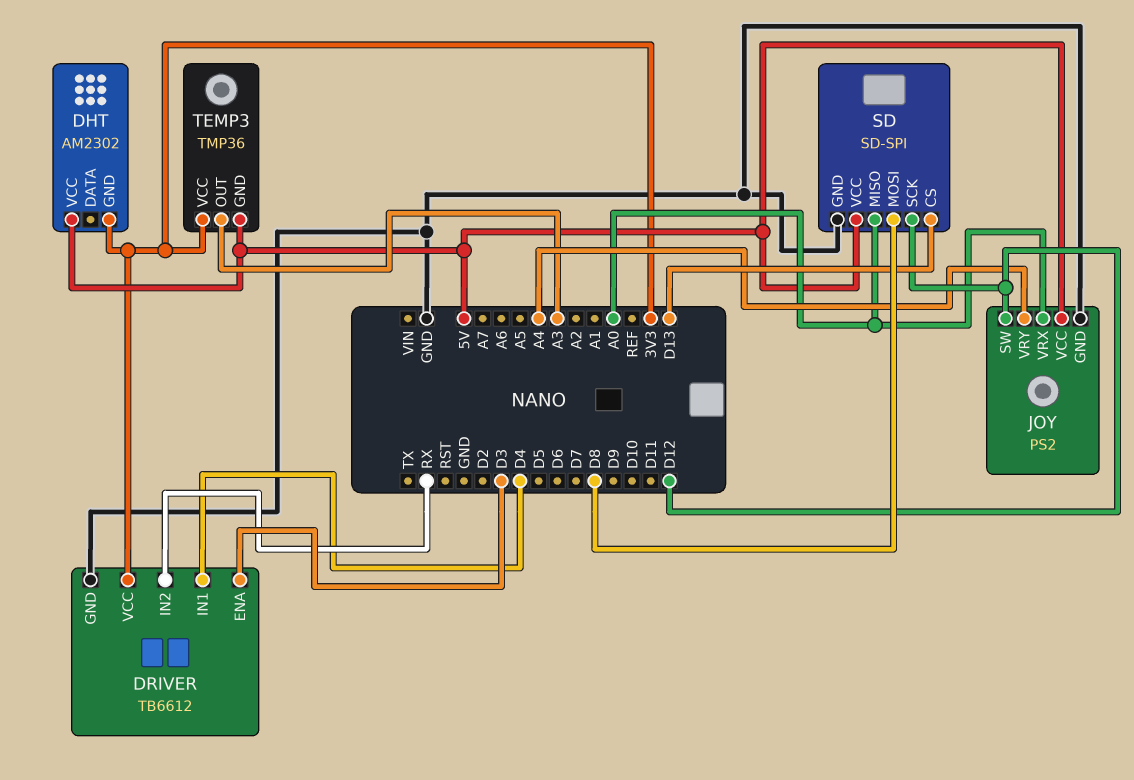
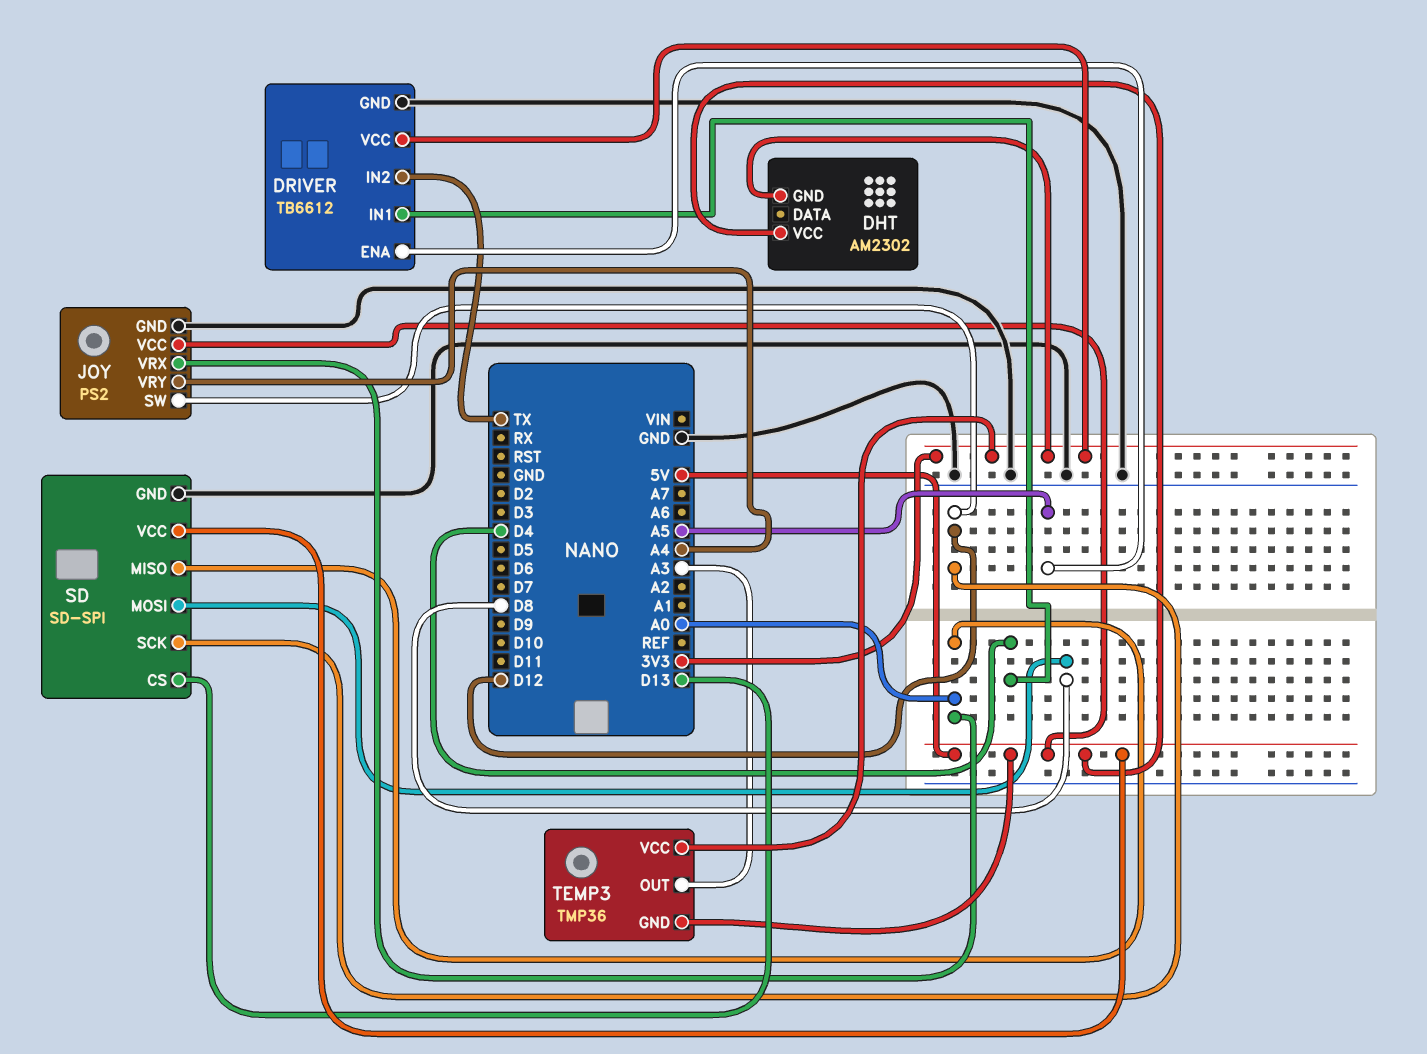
DRIVER pin ENA: D3 -> A5
DRIVER pin IN2: RX -> TX

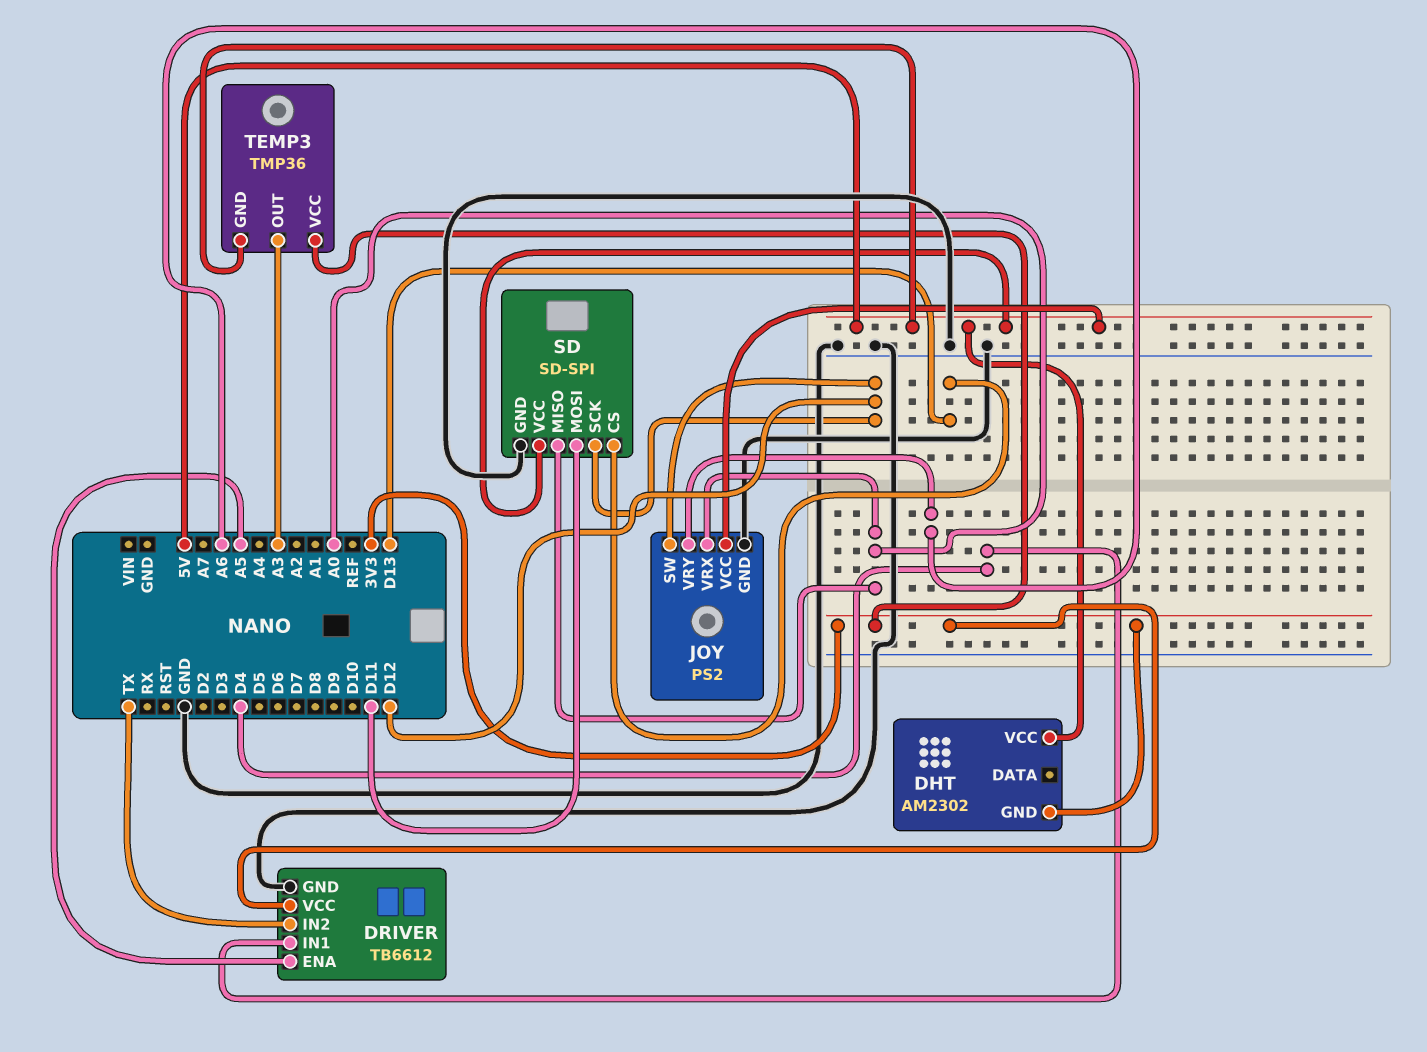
JOY pin VRY: A4 -> A6
SD pin MOSI: D8 -> D11

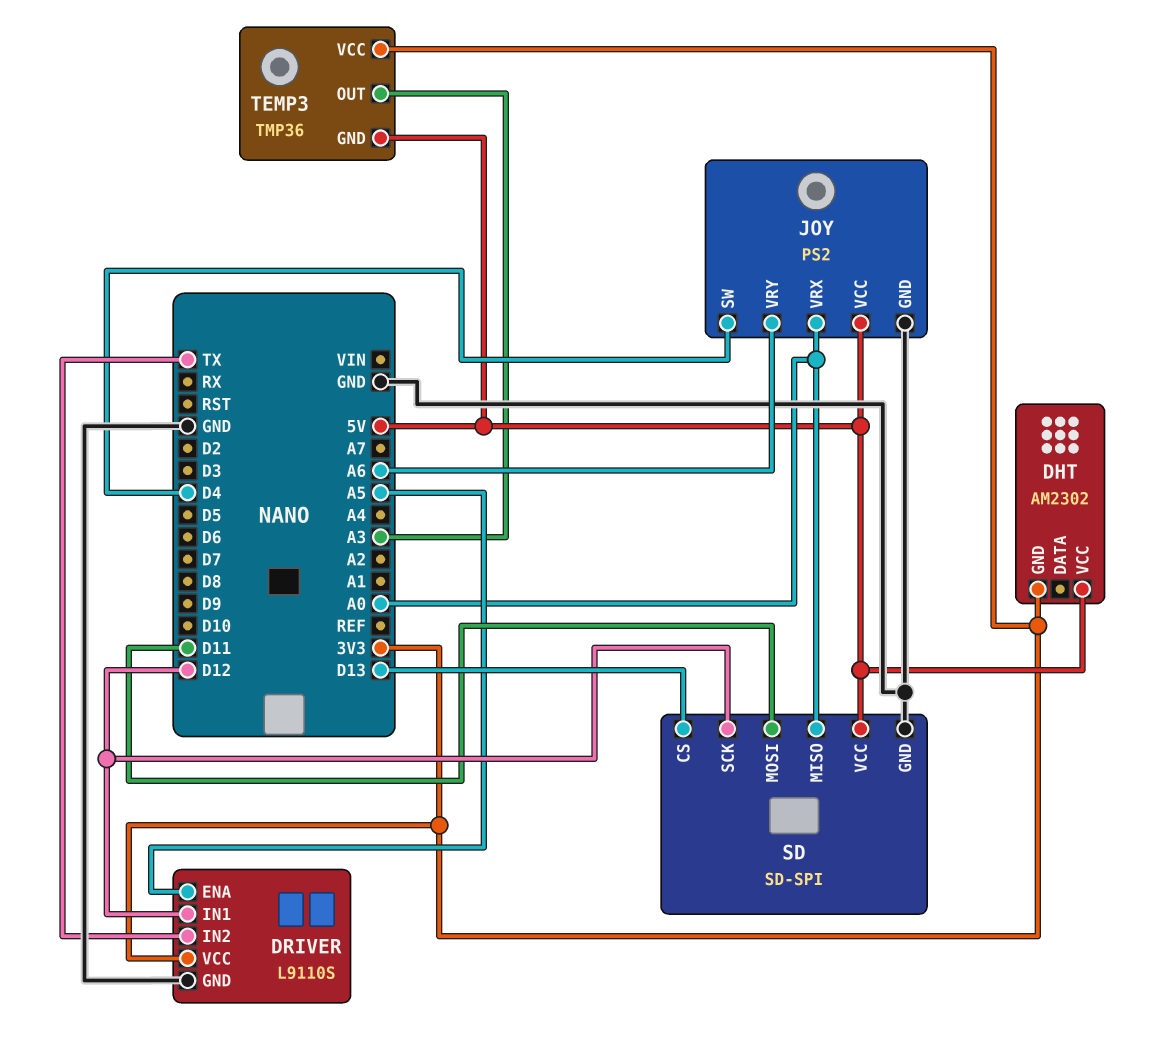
DRIVER: TB6612 -> L9110S
DRIVER pin IN1: D4 -> D12
JOY pin SW: D12 -> D4

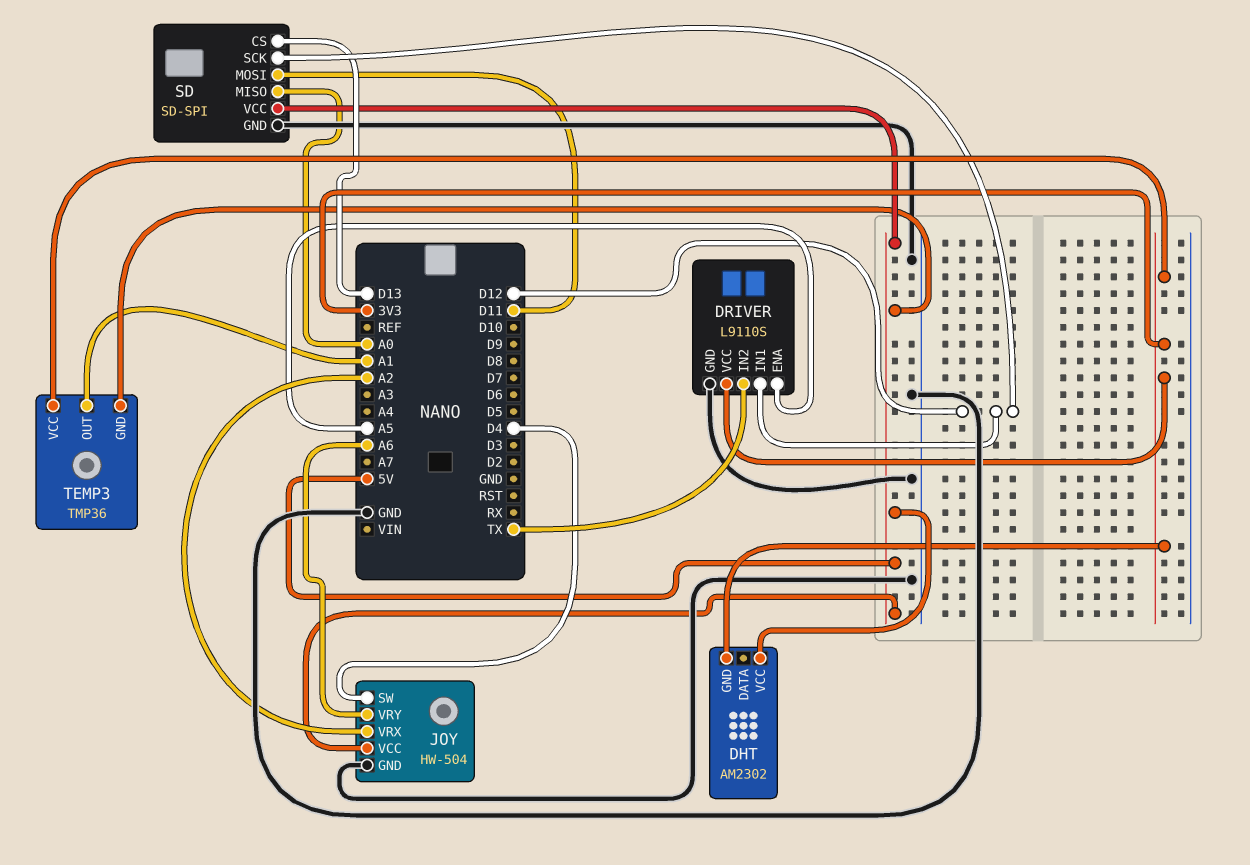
JOY: PS2 -> HW-504
JOY pin VRX: A0 -> A2
TEMP3 pin OUT: A3 -> A1

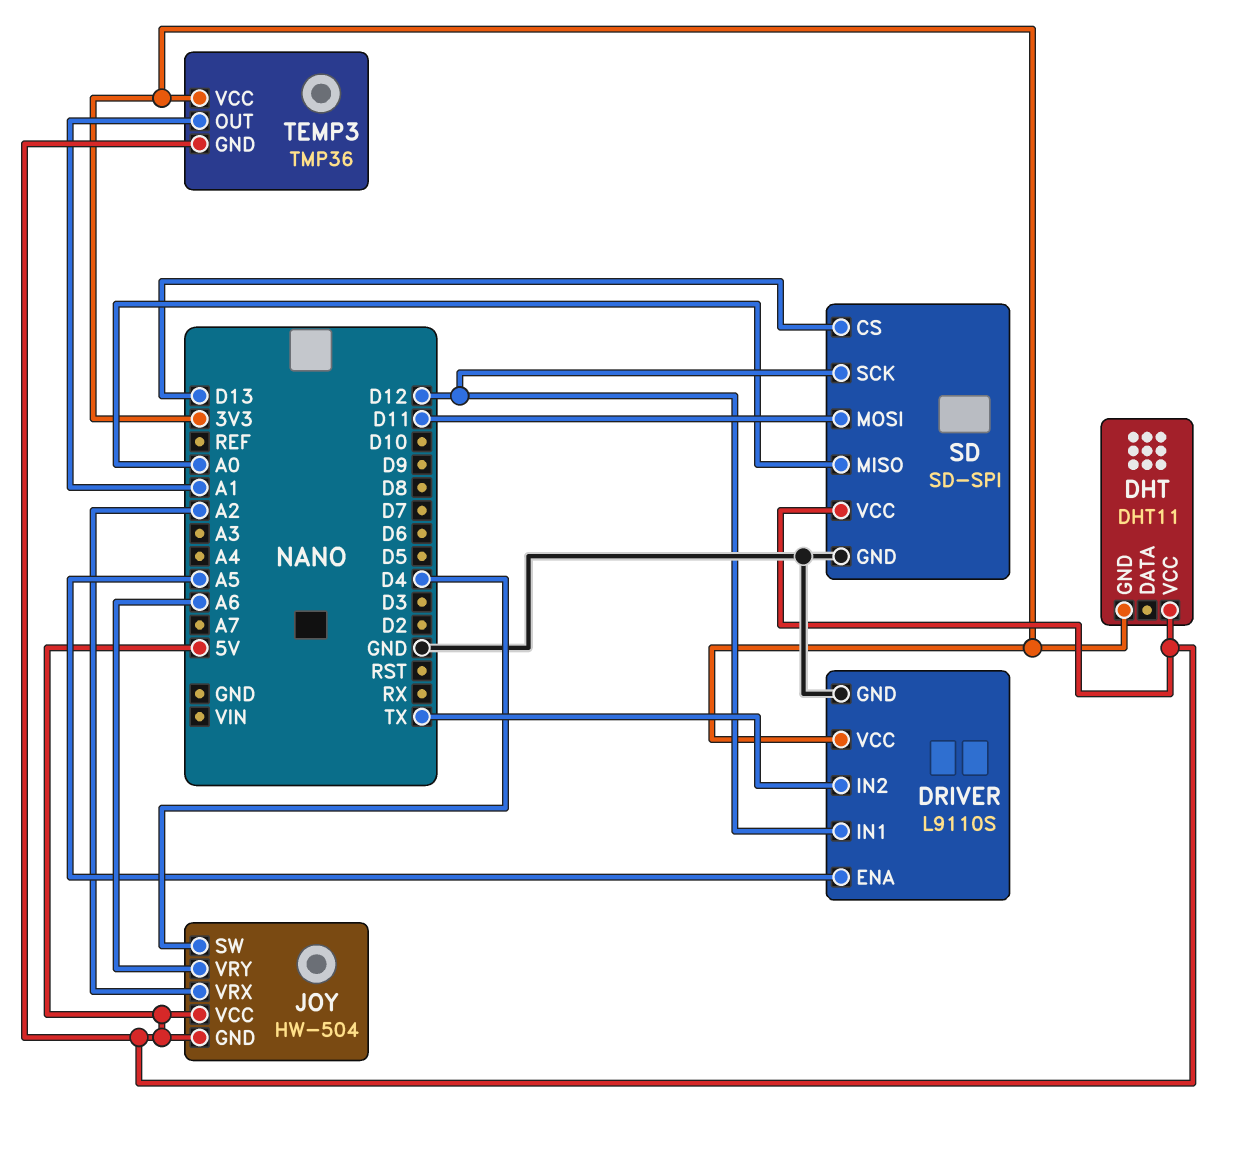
DHT: AM2302 -> DHT11
JOY pin GND: GND -> 5V

